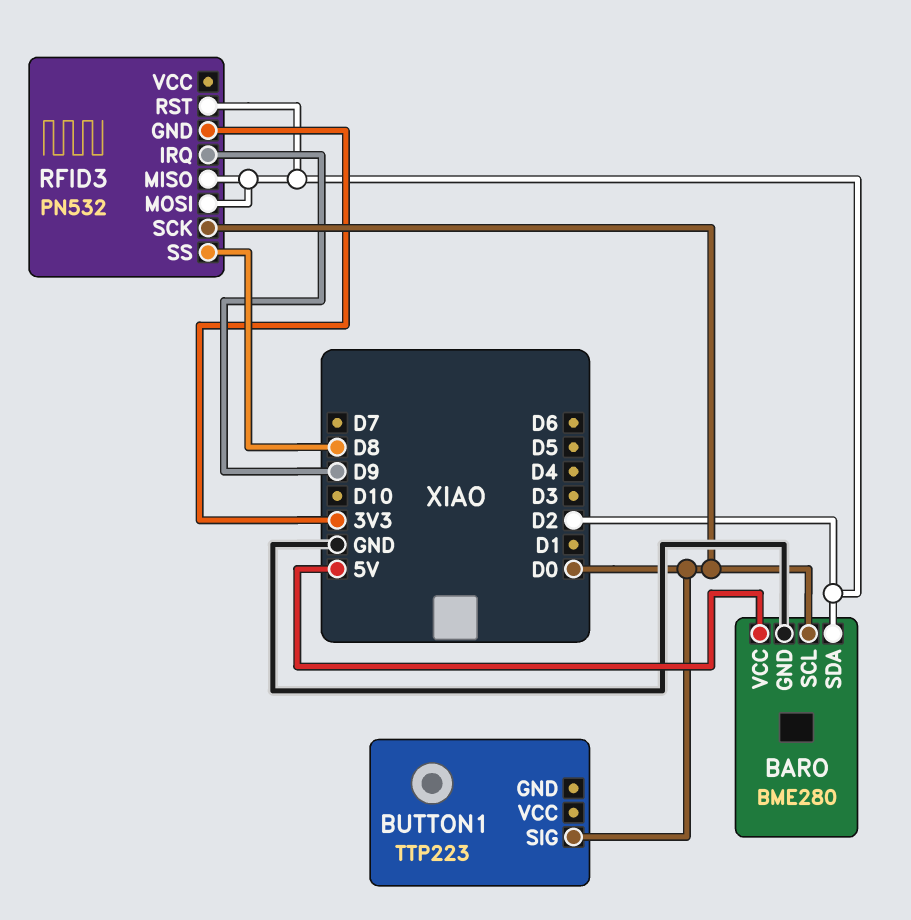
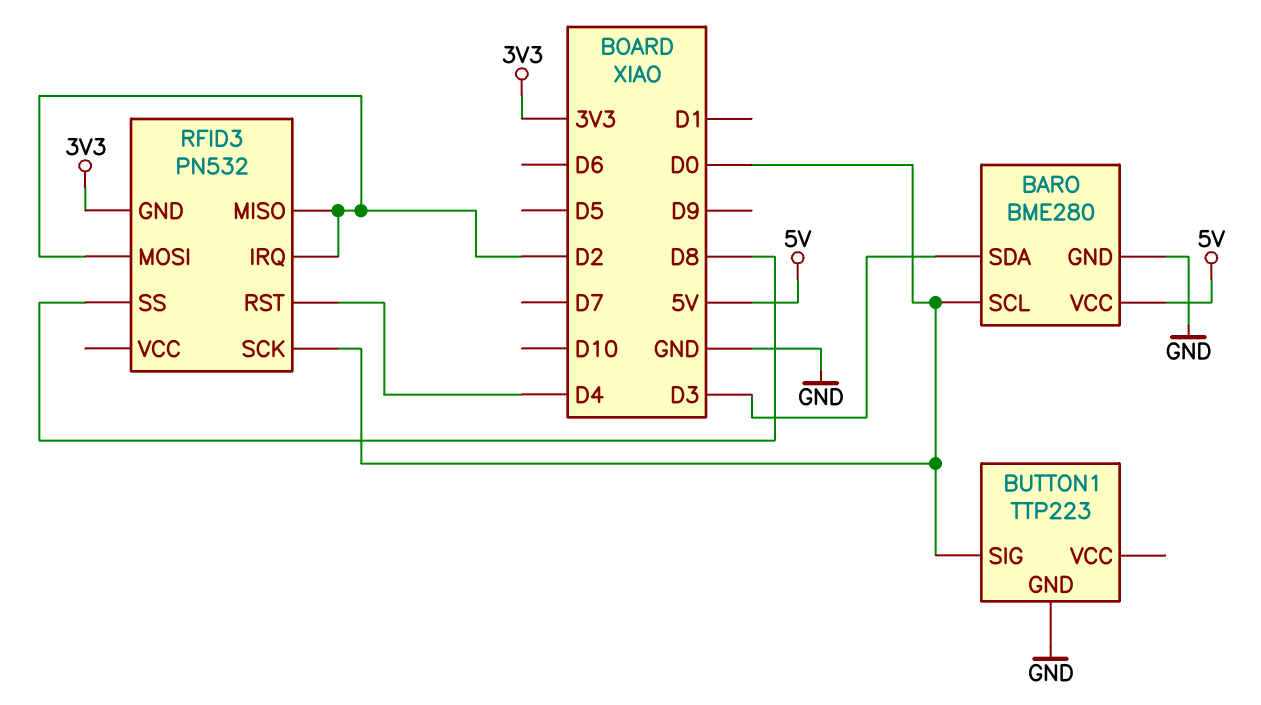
BARO pin SDA: D2 -> D3
BUTTON1 pin GND: none -> GND
RFID3 pin IRQ: D9 -> D2
RFID3 pin RST: D2 -> D4

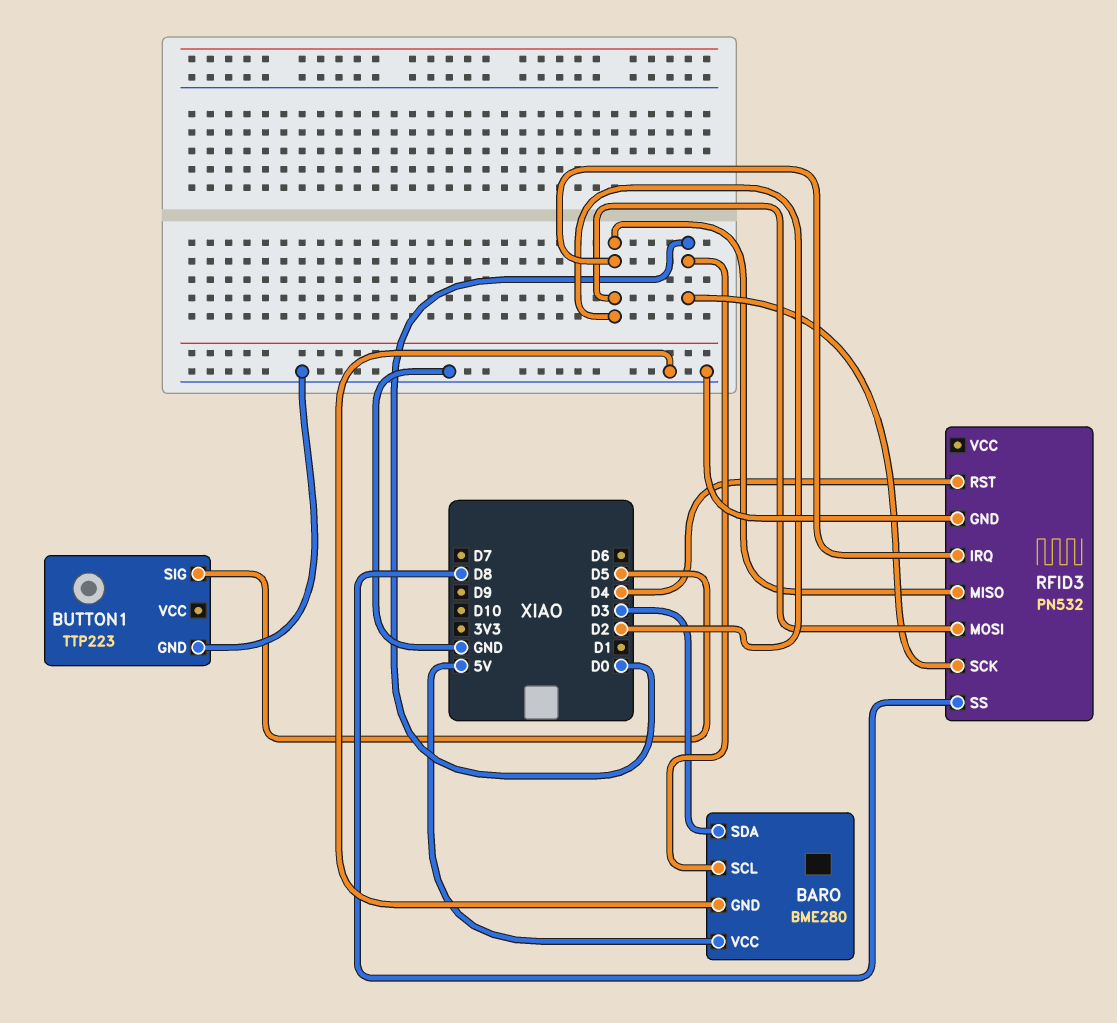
BUTTON1 pin SIG: D0 -> D5
RFID3 pin GND: 3V3 -> GND

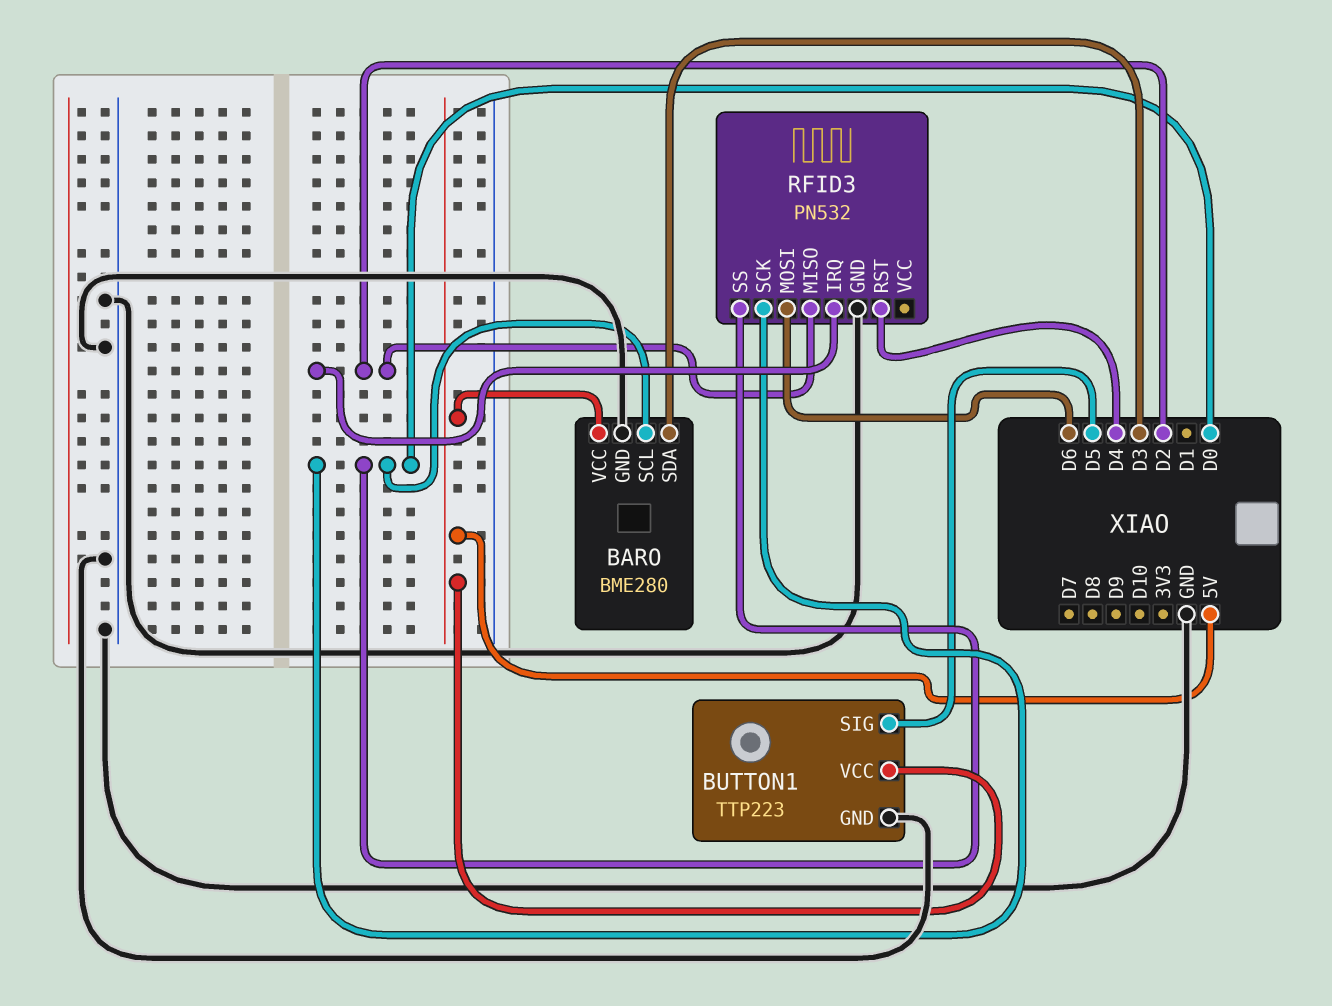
BUTTON1 pin VCC: none -> 5V
RFID3 pin MOSI: D2 -> D6
RFID3 pin SS: D8 -> D0

